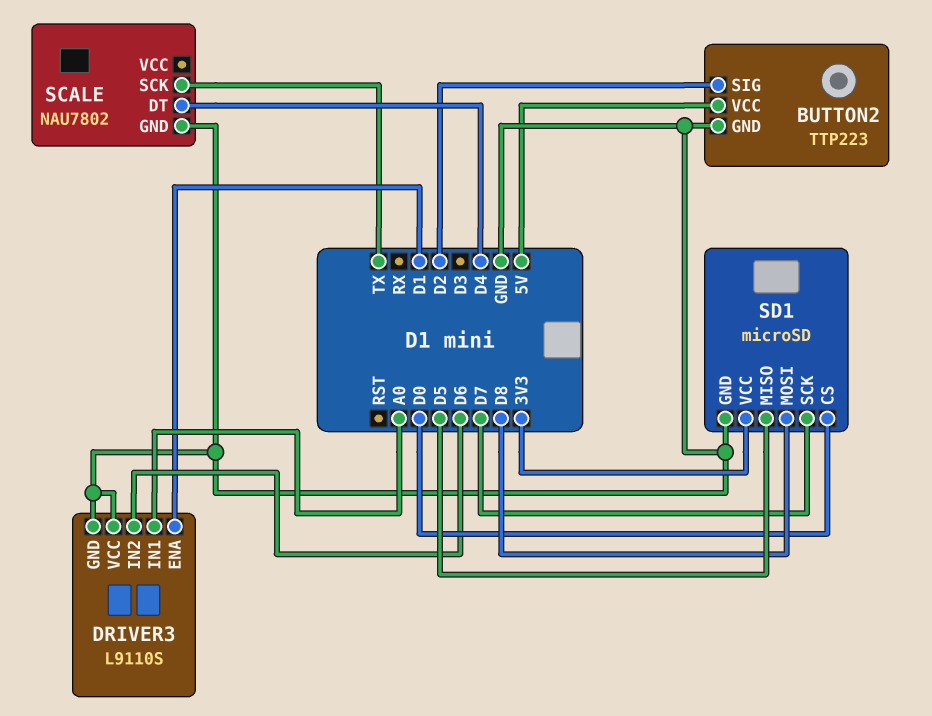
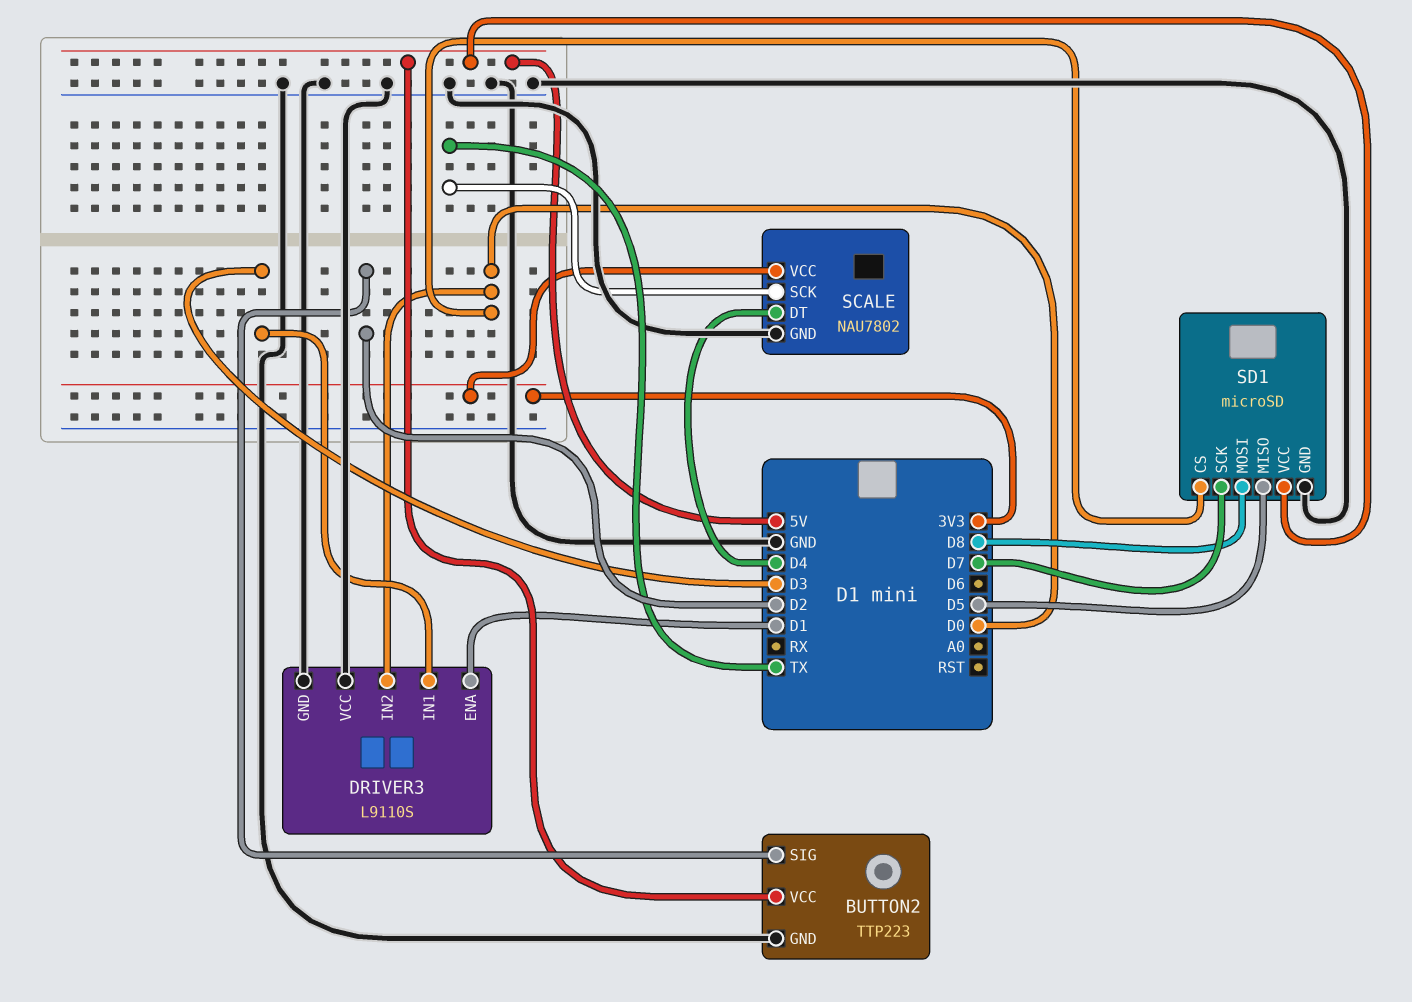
DRIVER3 pin IN1: A0 -> D3
DRIVER3 pin IN2: D6 -> D0
SCALE pin VCC: none -> 3V3
SD1 pin VCC: 3V3 -> 5V

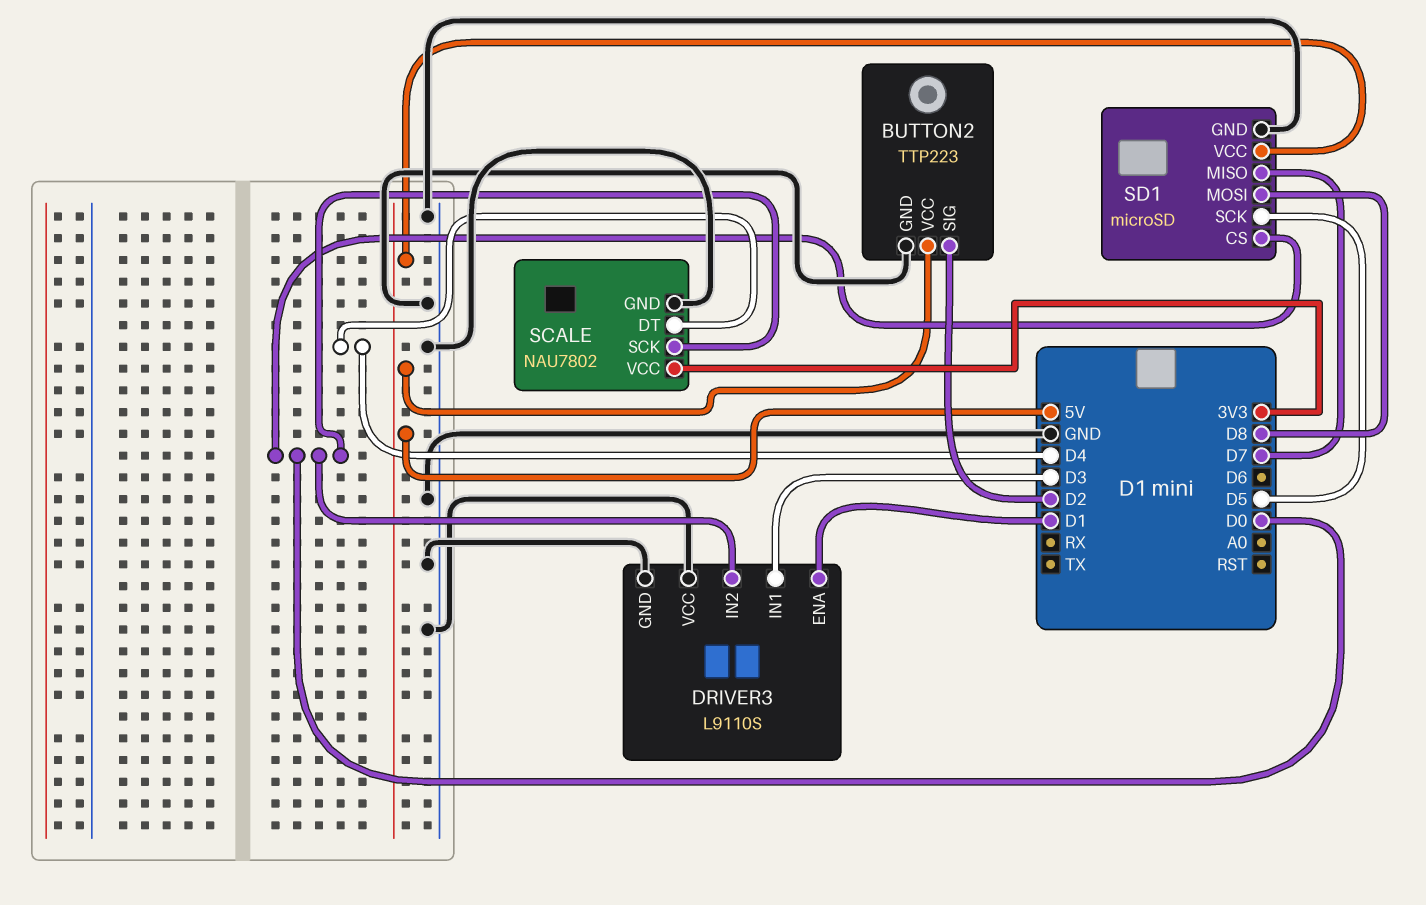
SCALE pin SCK: TX -> D0
SD1 pin MISO: D5 -> D7
SD1 pin SCK: D7 -> D5

